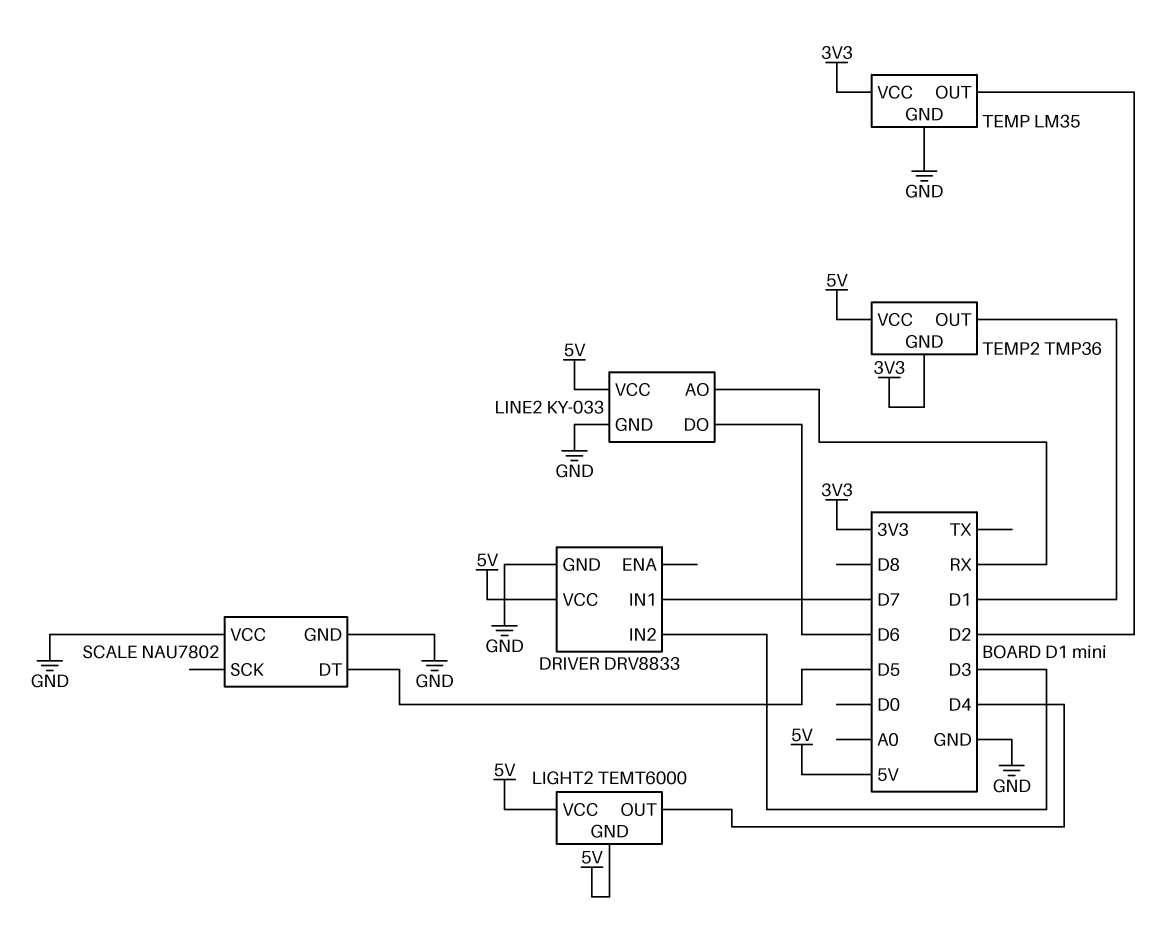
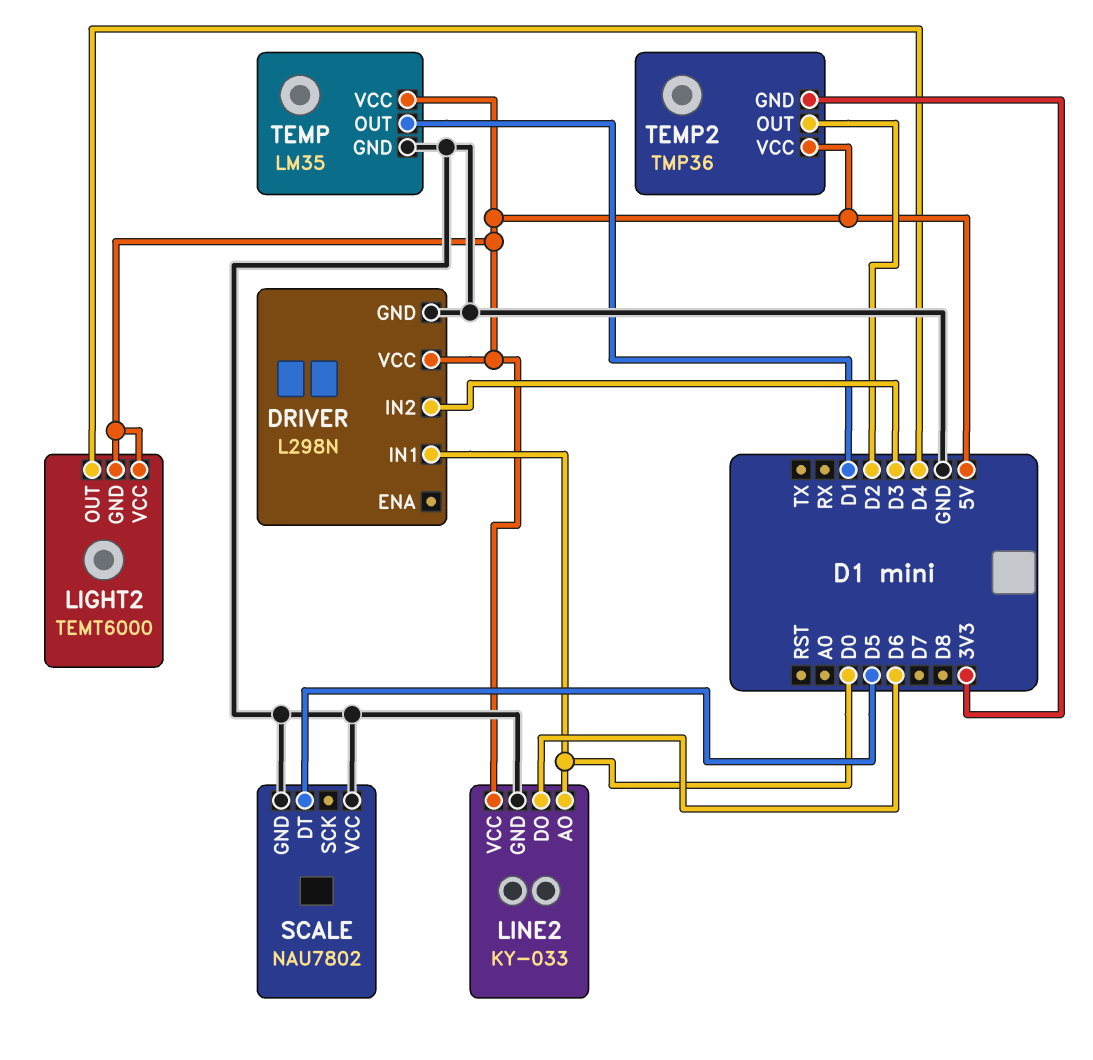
DRIVER: DRV8833 -> L298N
DRIVER pin IN1: D7 -> D0
LINE2 pin AO: RX -> D0
TEMP pin OUT: D2 -> D1
TEMP pin VCC: 3V3 -> 5V
TEMP2 pin OUT: D1 -> D2

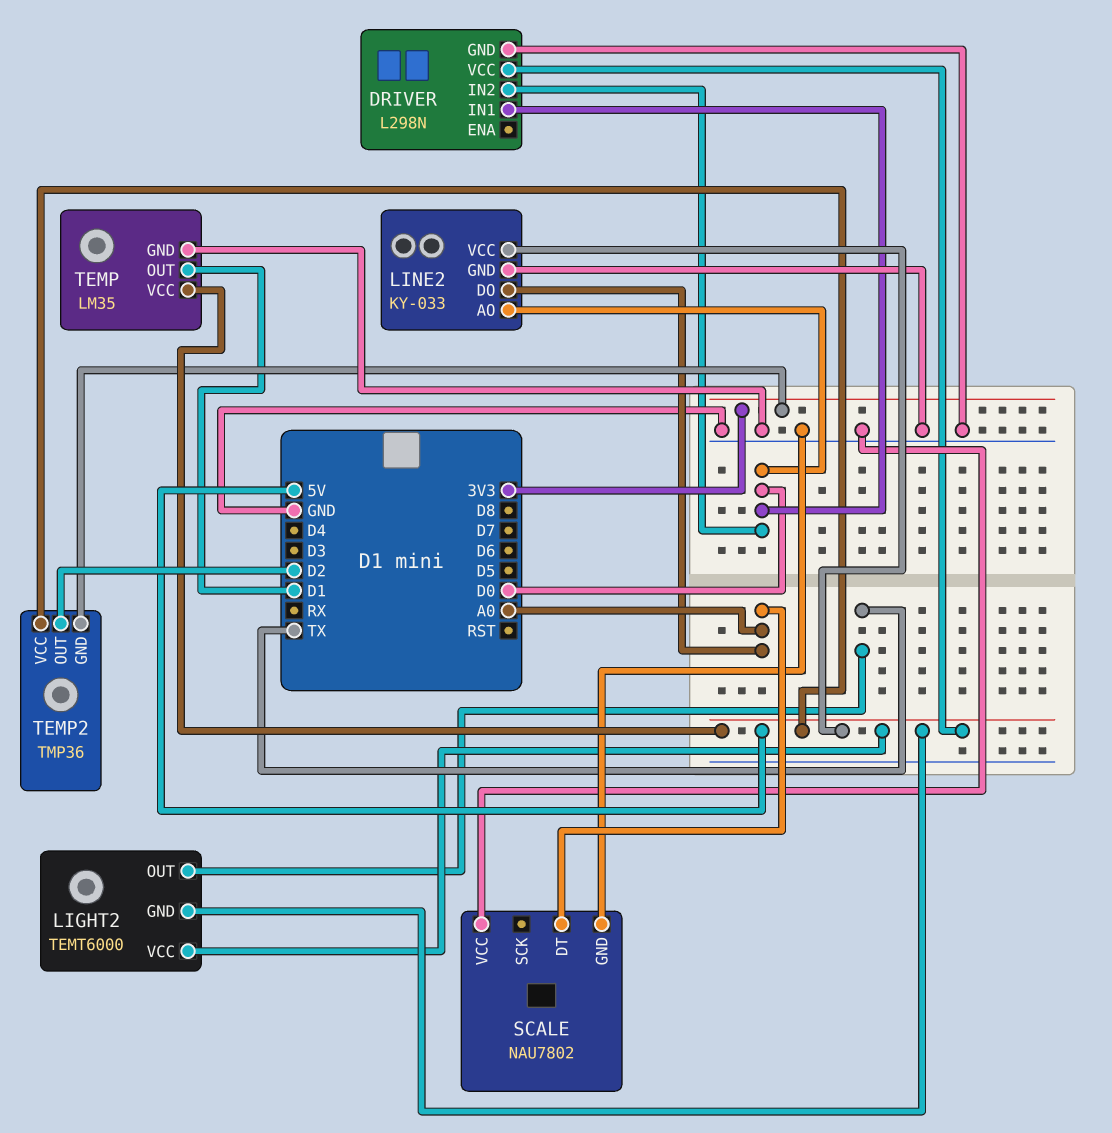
DRIVER pin IN2: D3 -> D0
LIGHT2 pin OUT: D4 -> TX
LINE2 pin DO: D6 -> A0
SCALE pin DT: D5 -> A0

